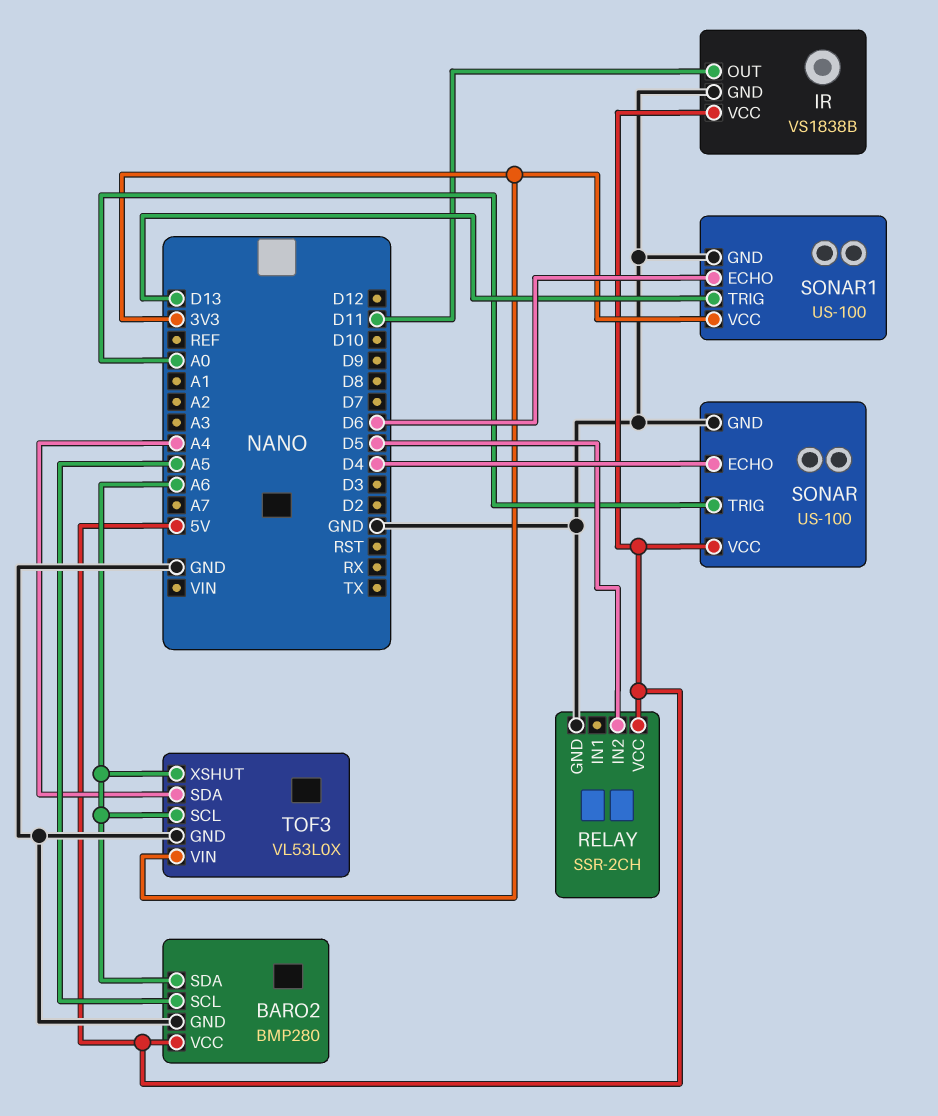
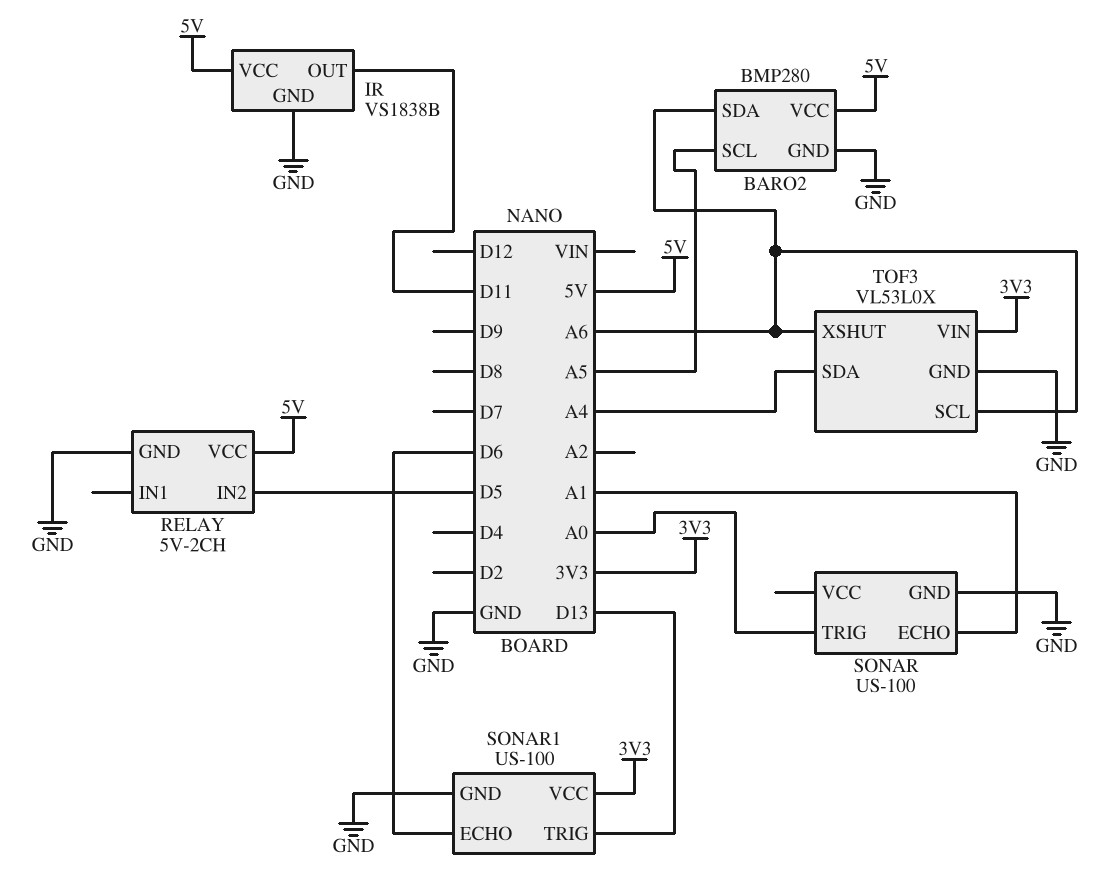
RELAY: SSR-2CH -> 5V-2CH
SONAR pin ECHO: D4 -> A1
SONAR pin VCC: 5V -> none

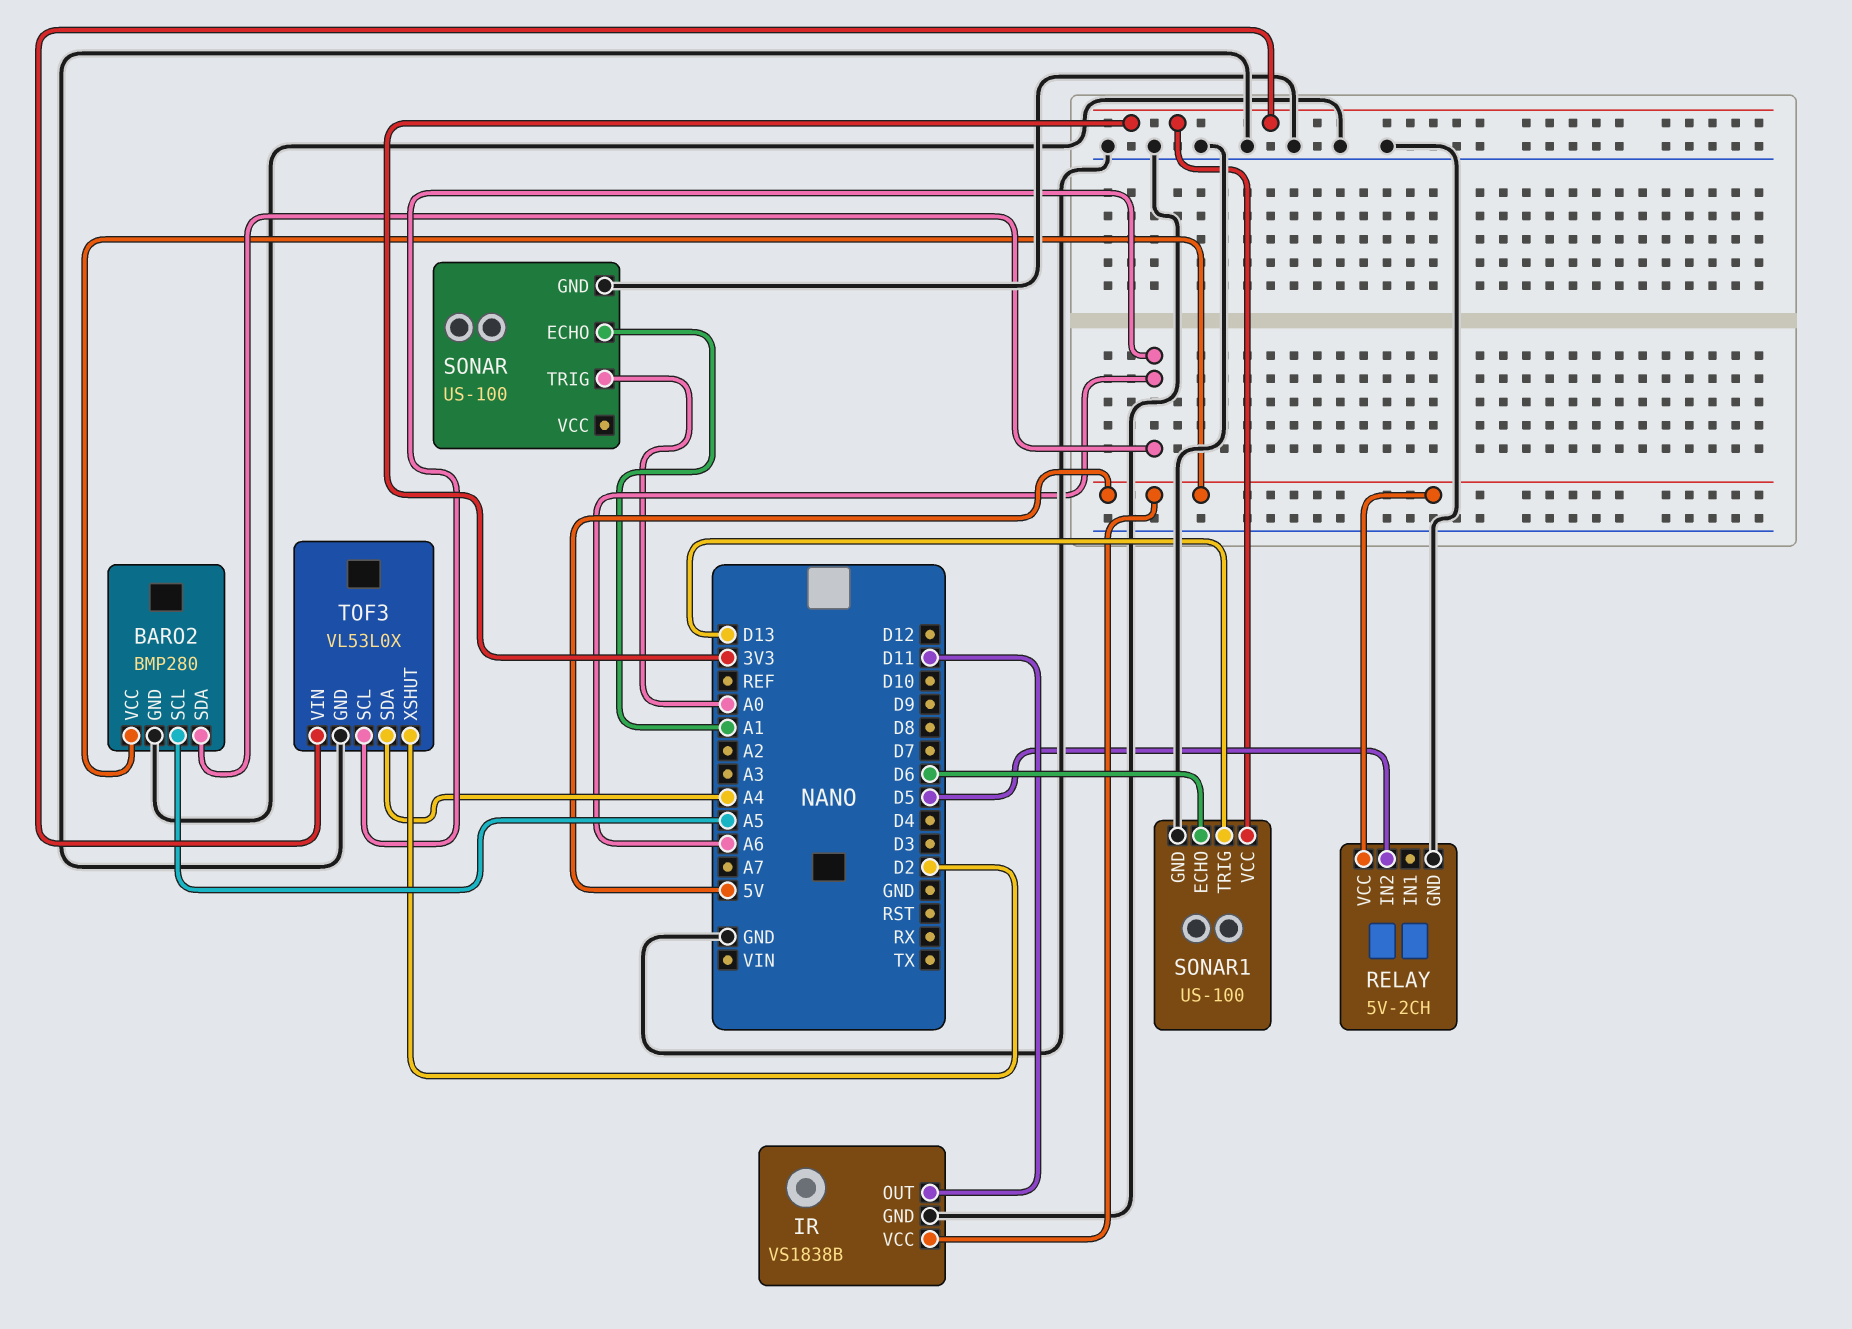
TOF3 pin XSHUT: A6 -> D2

